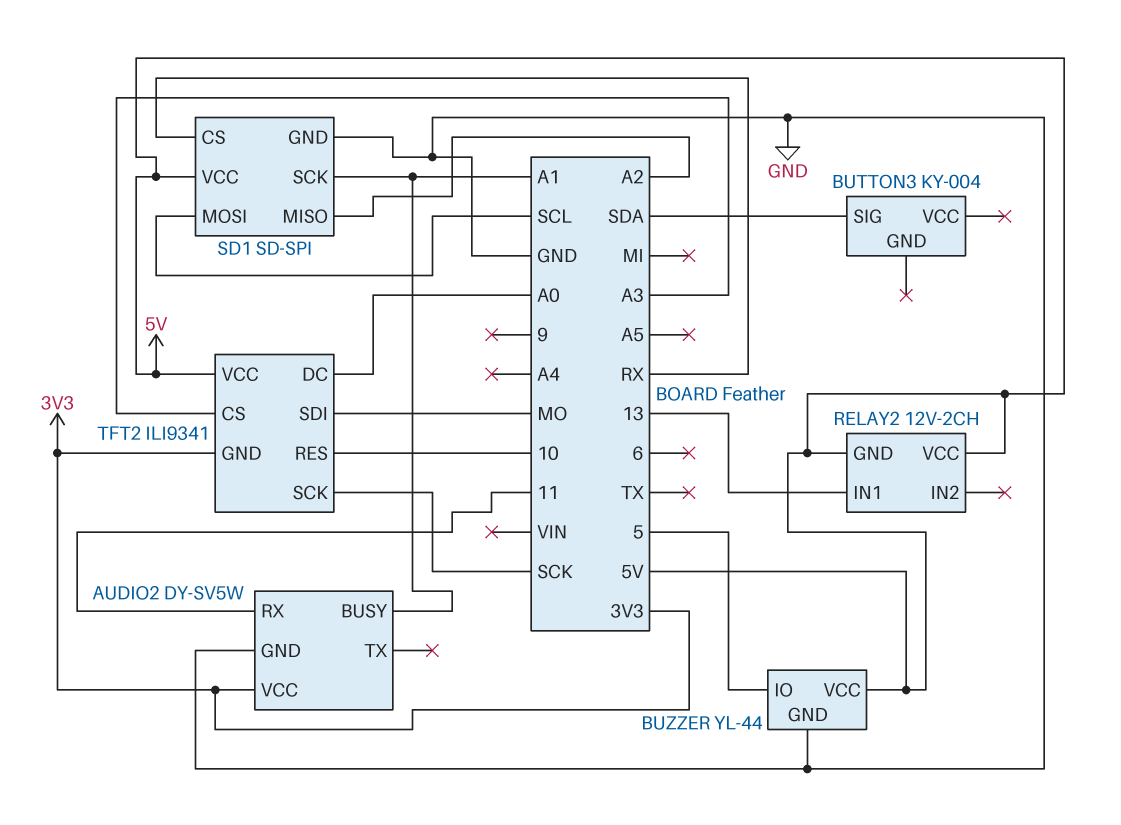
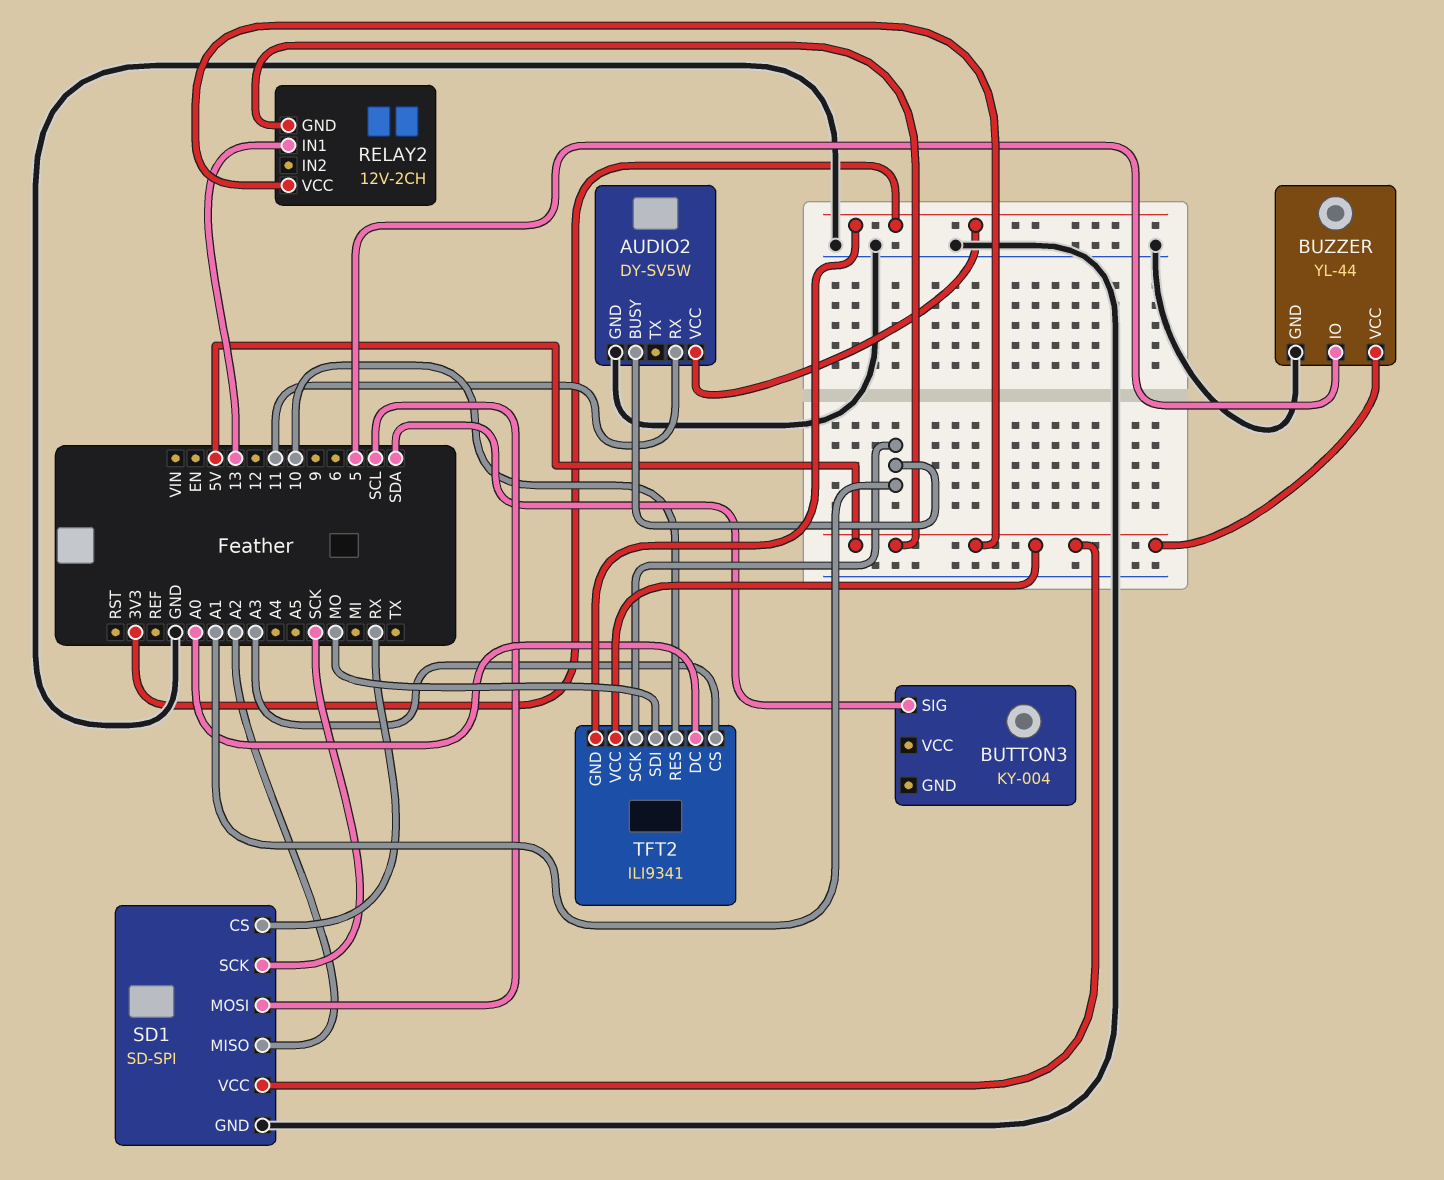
SD1 pin SCK: A1 -> SCK
TFT2 pin SCK: SCK -> A1

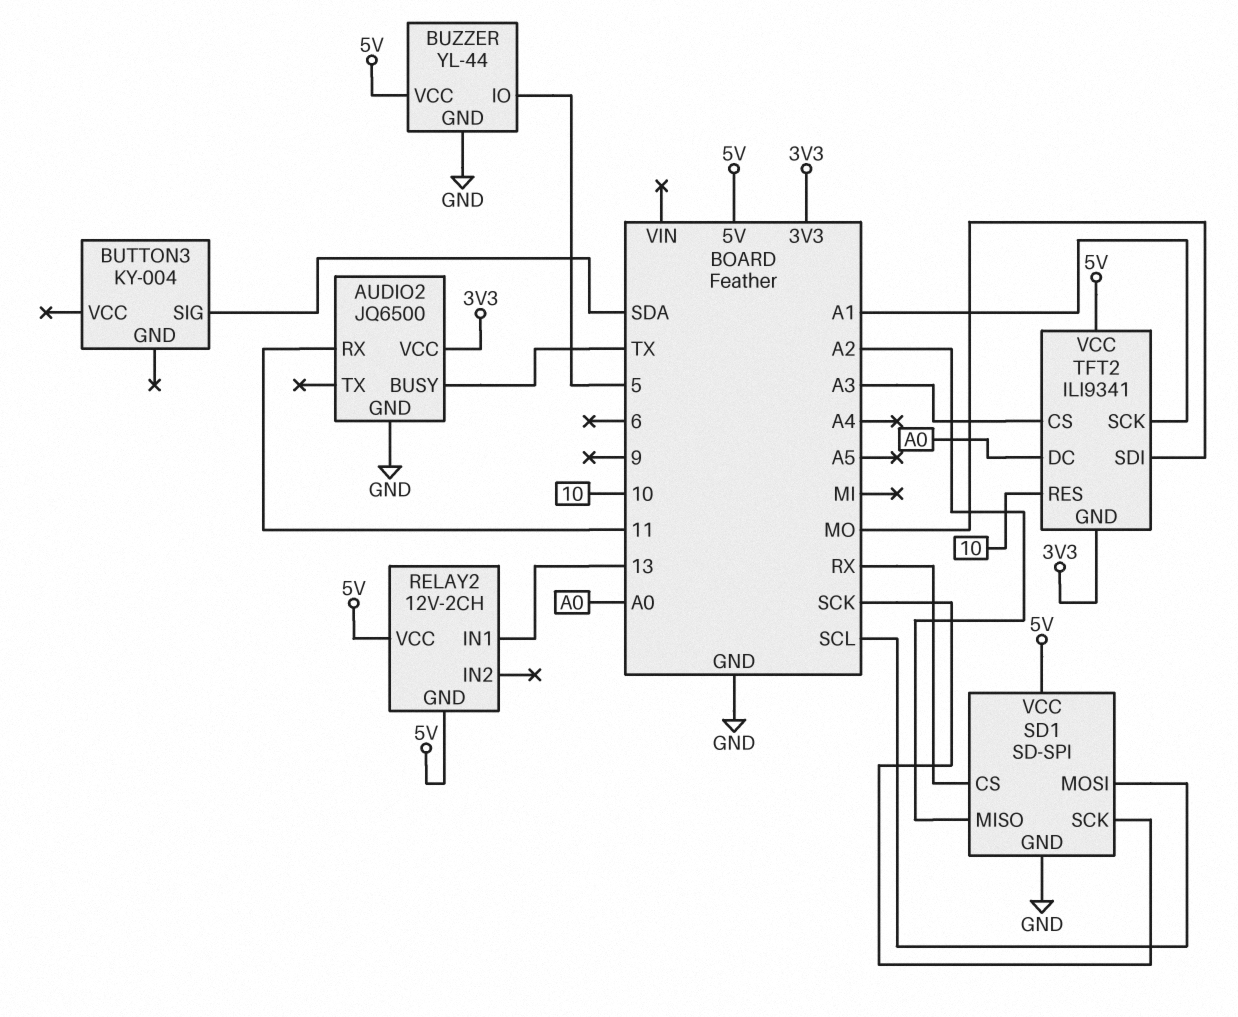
AUDIO2: DY-SV5W -> JQ6500
AUDIO2 pin BUSY: A1 -> TX

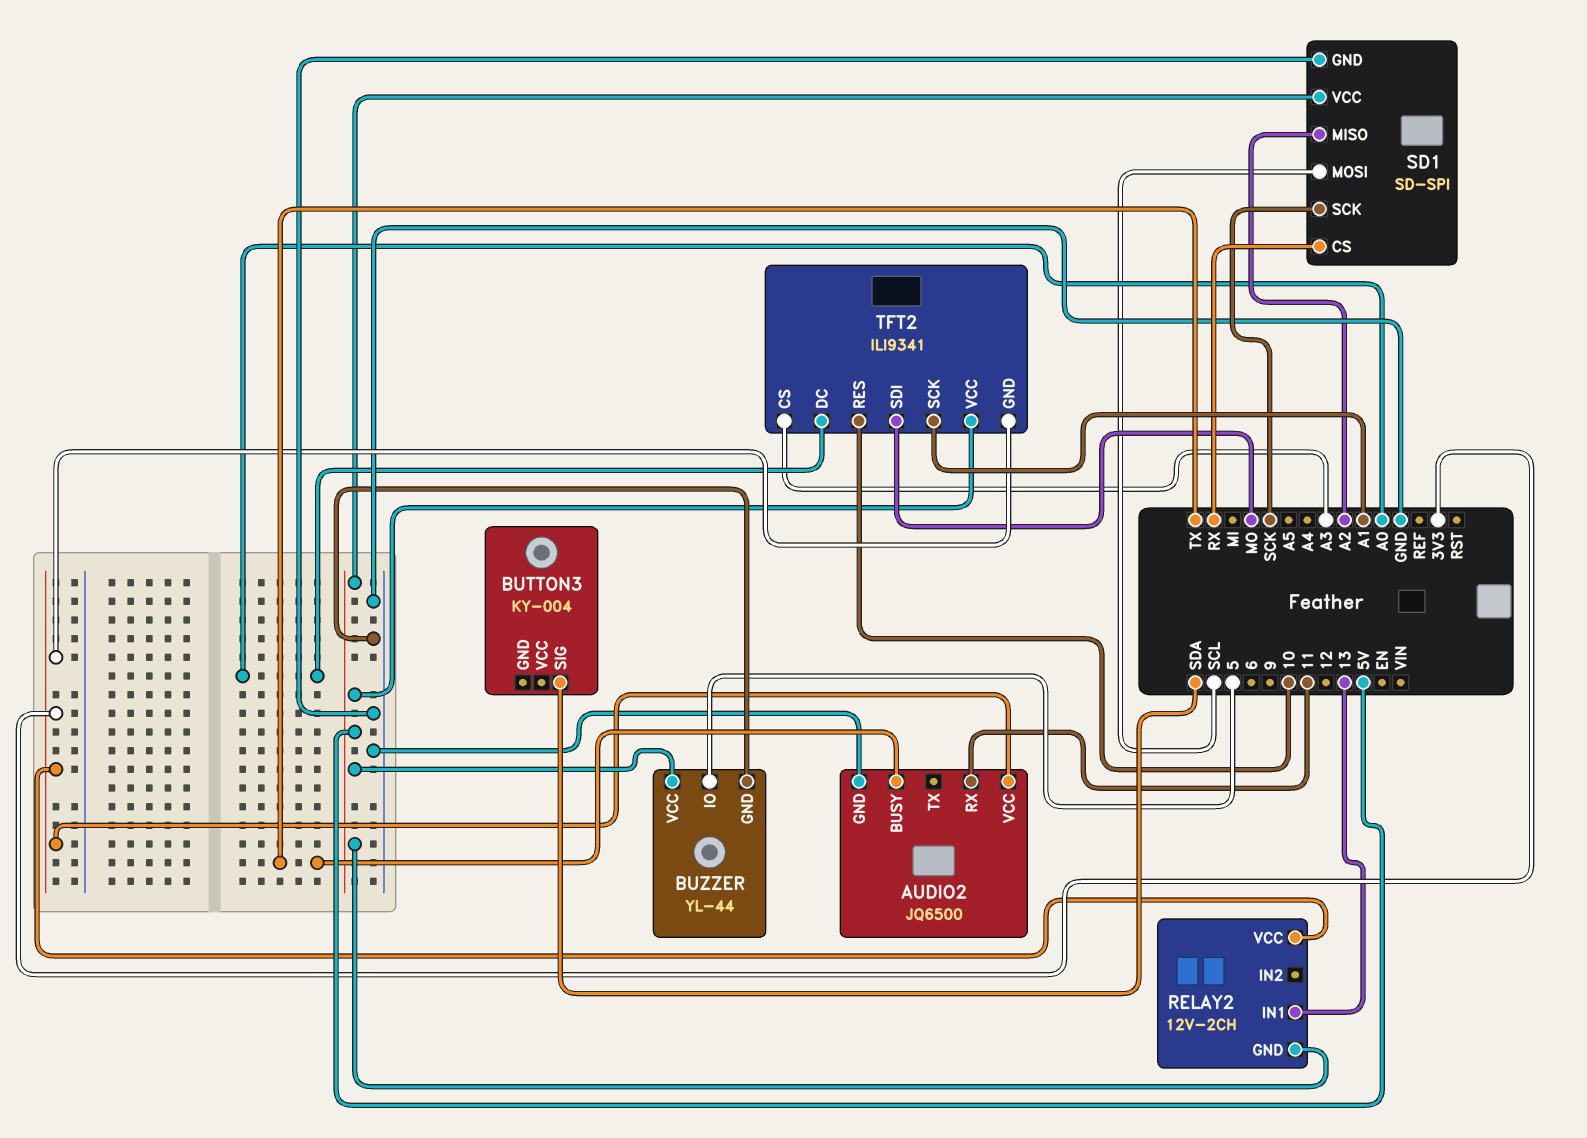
RELAY2 pin VCC: 5V -> 3V3

